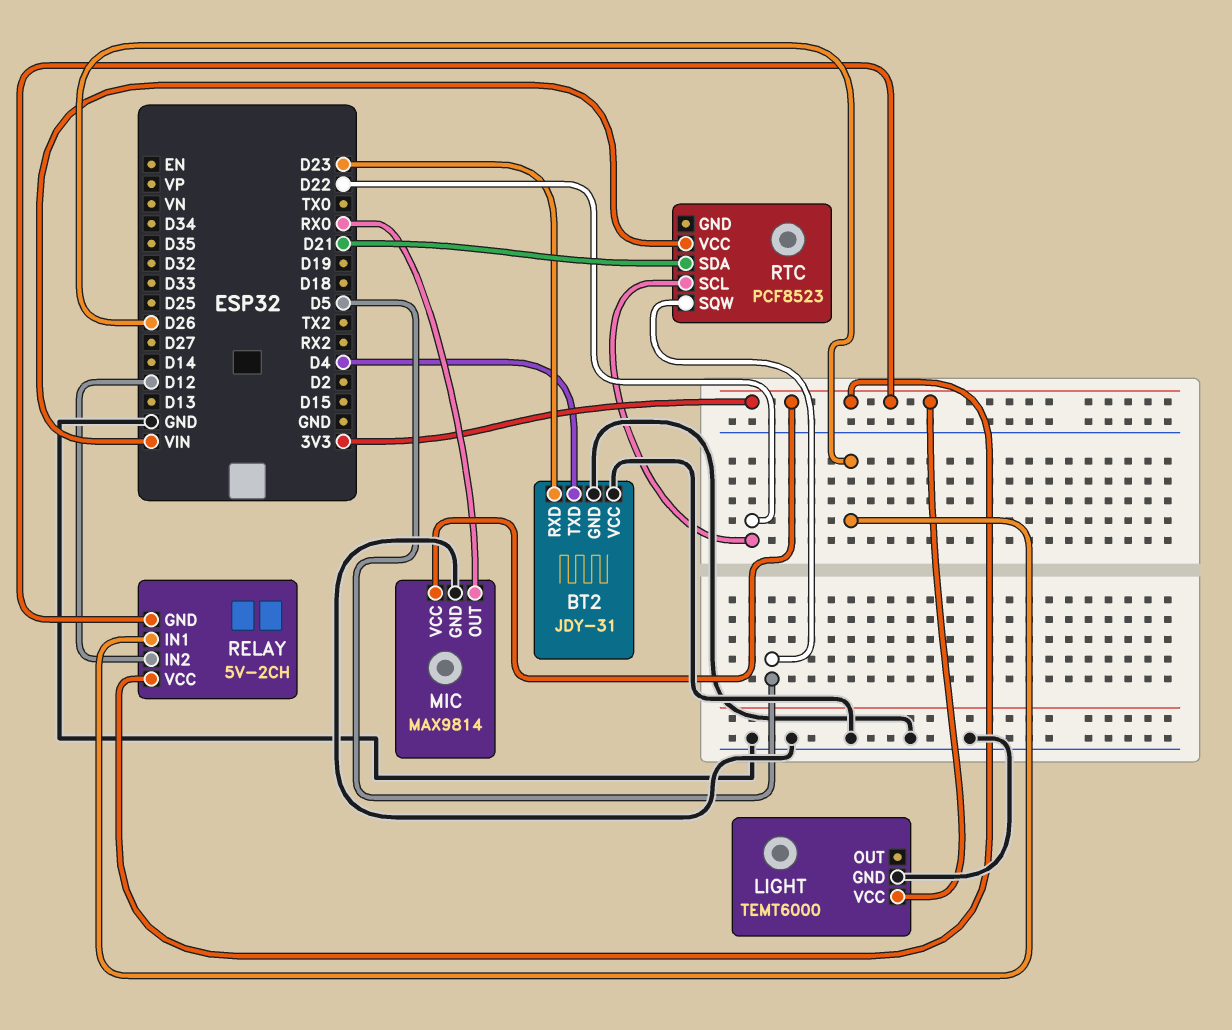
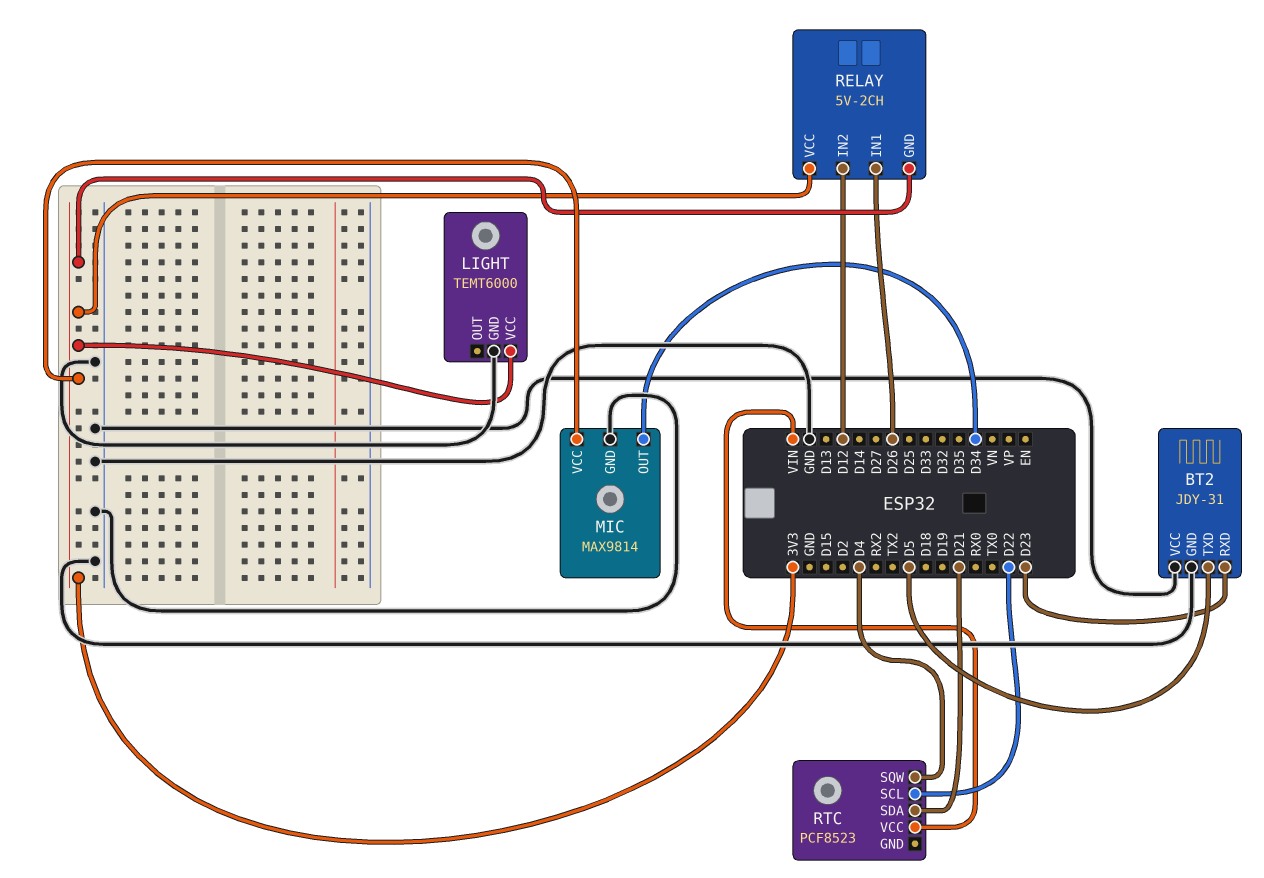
BT2 pin TXD: D4 -> D5
MIC pin OUT: RX0 -> D34
RTC pin SQW: D5 -> D4

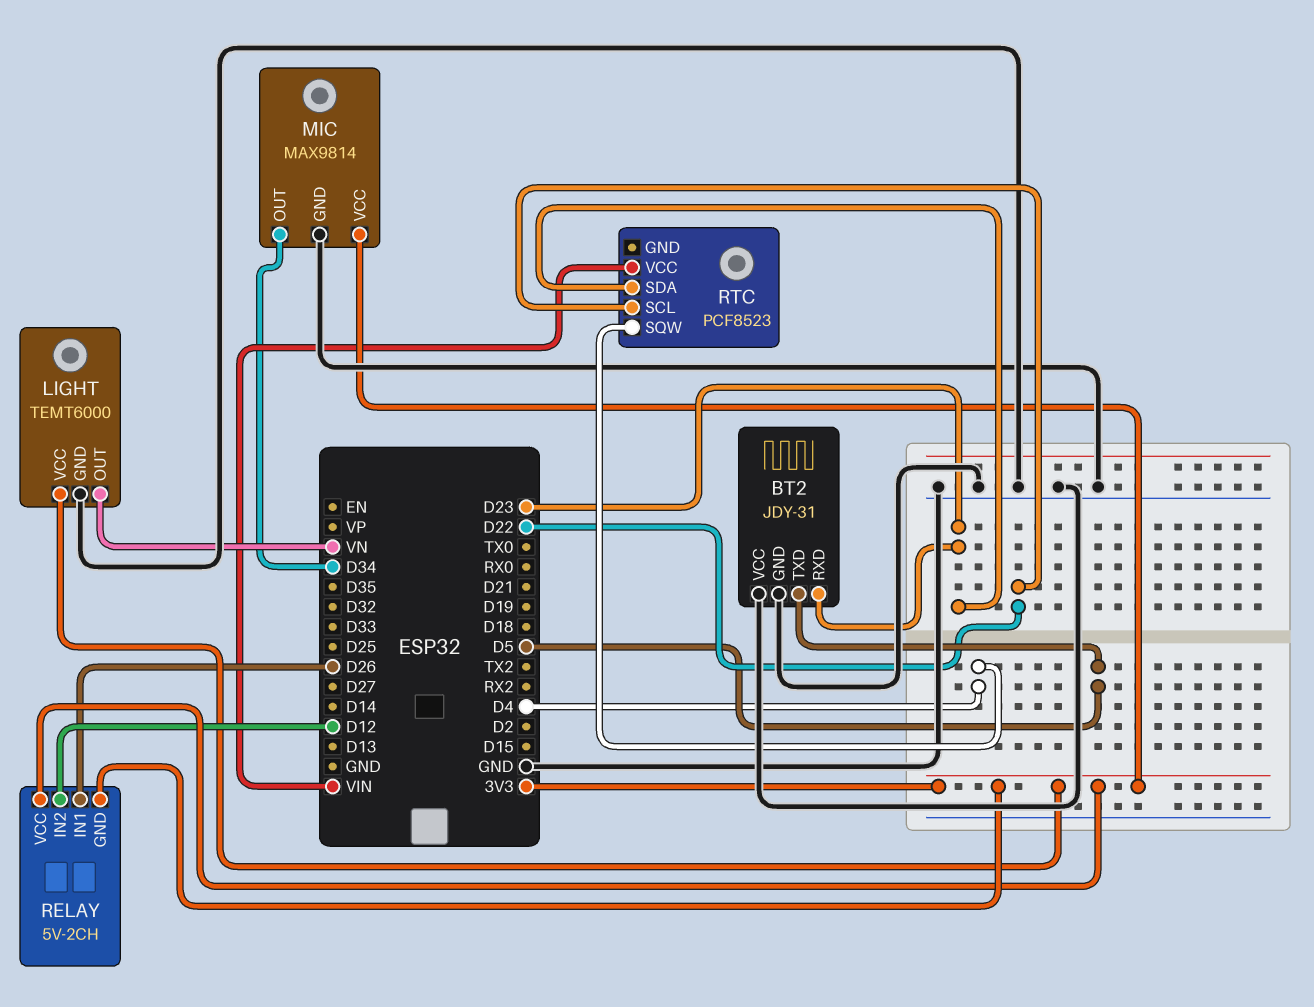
LIGHT pin OUT: none -> VN
RTC pin SDA: D21 -> D23

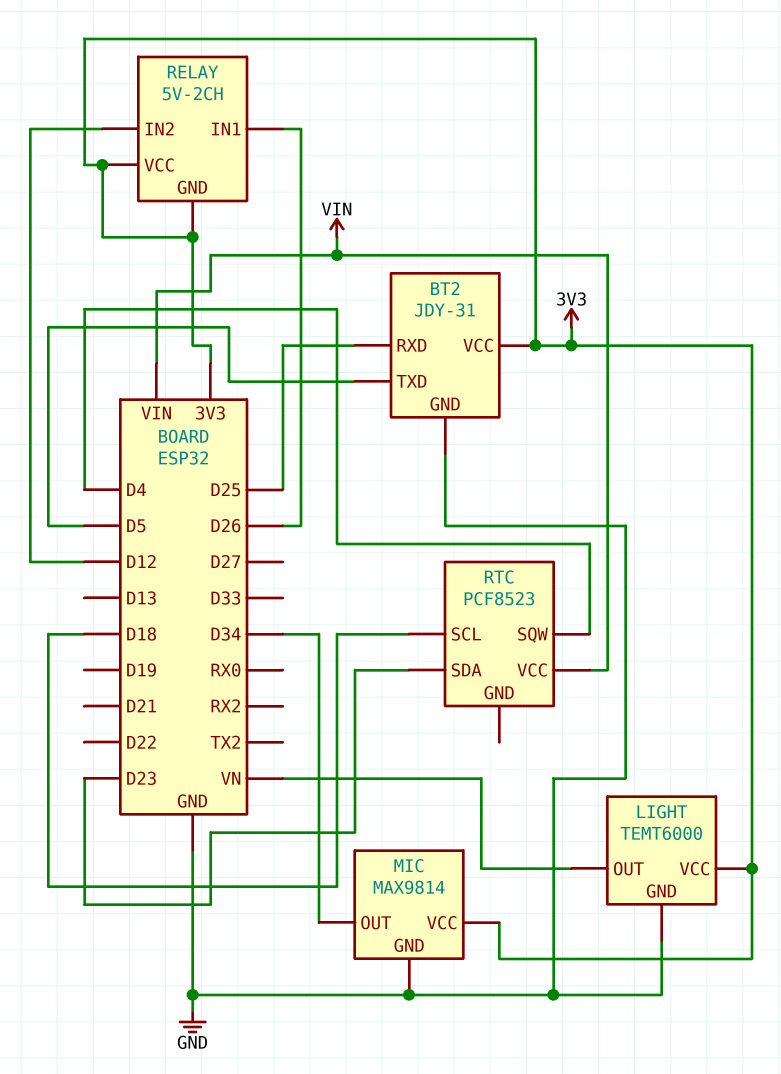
BT2 pin RXD: D23 -> D25
BT2 pin VCC: GND -> 3V3
RTC pin SCL: D22 -> D18

